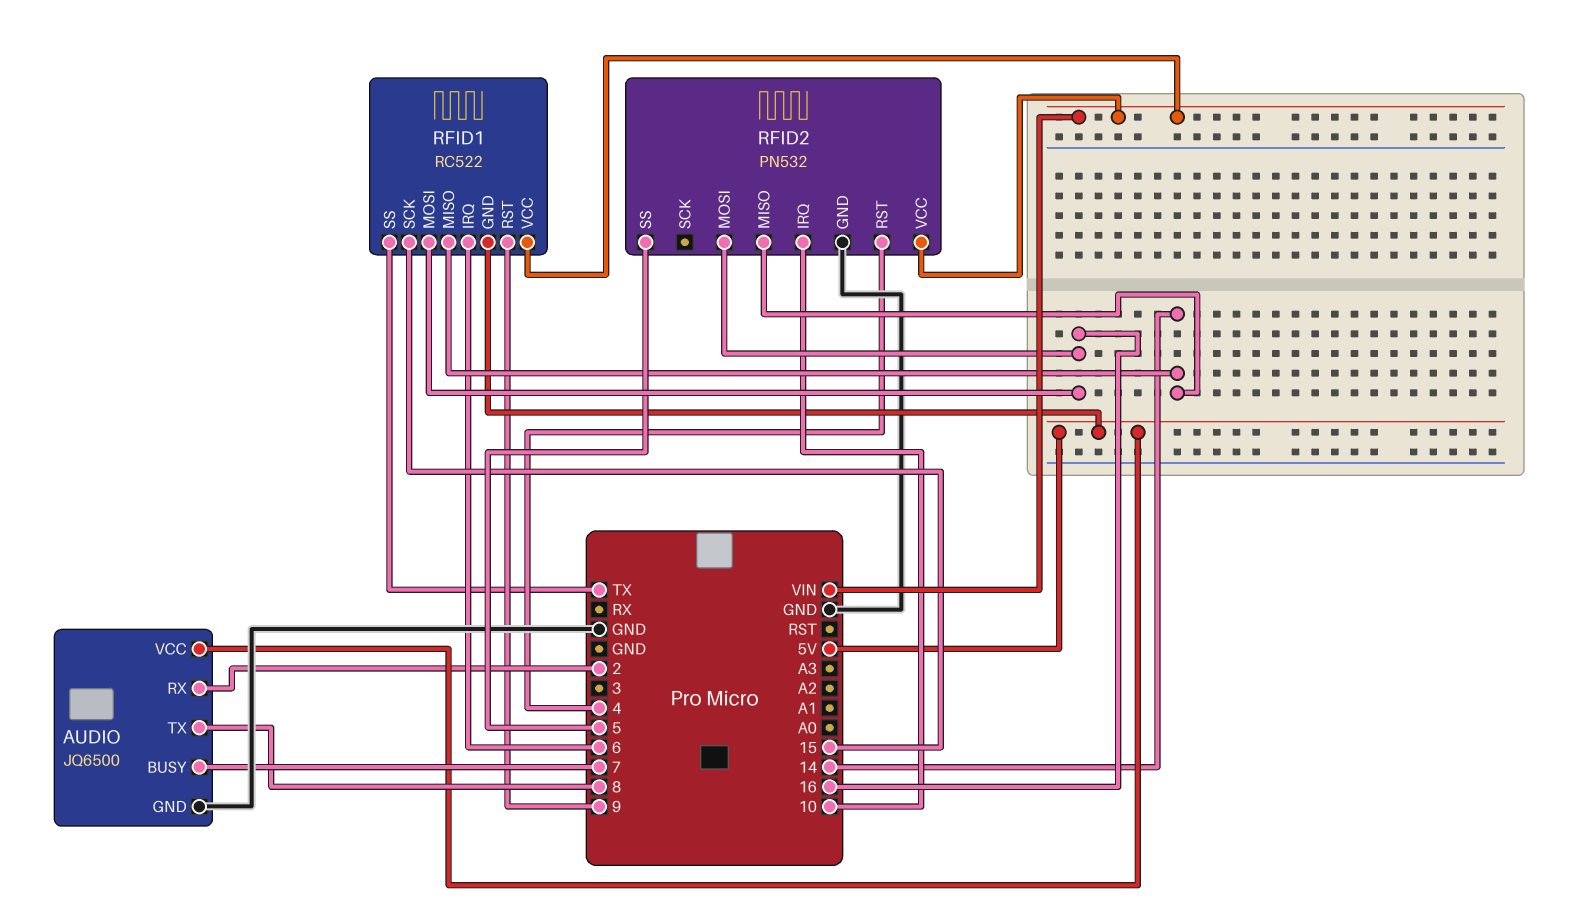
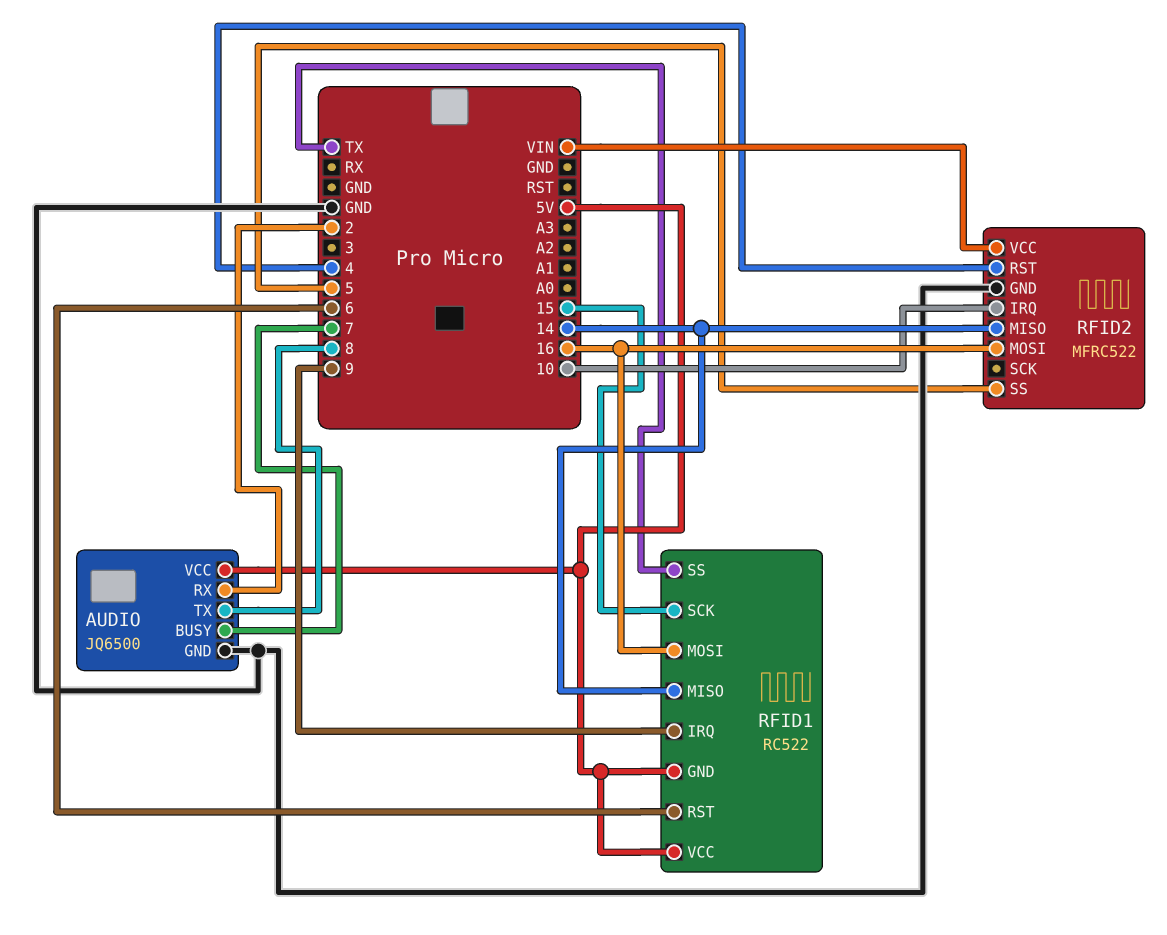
RFID1 pin IRQ: 6 -> 9
RFID1 pin RST: 9 -> 6
RFID1 pin VCC: VIN -> 5V
RFID2: PN532 -> MFRC522

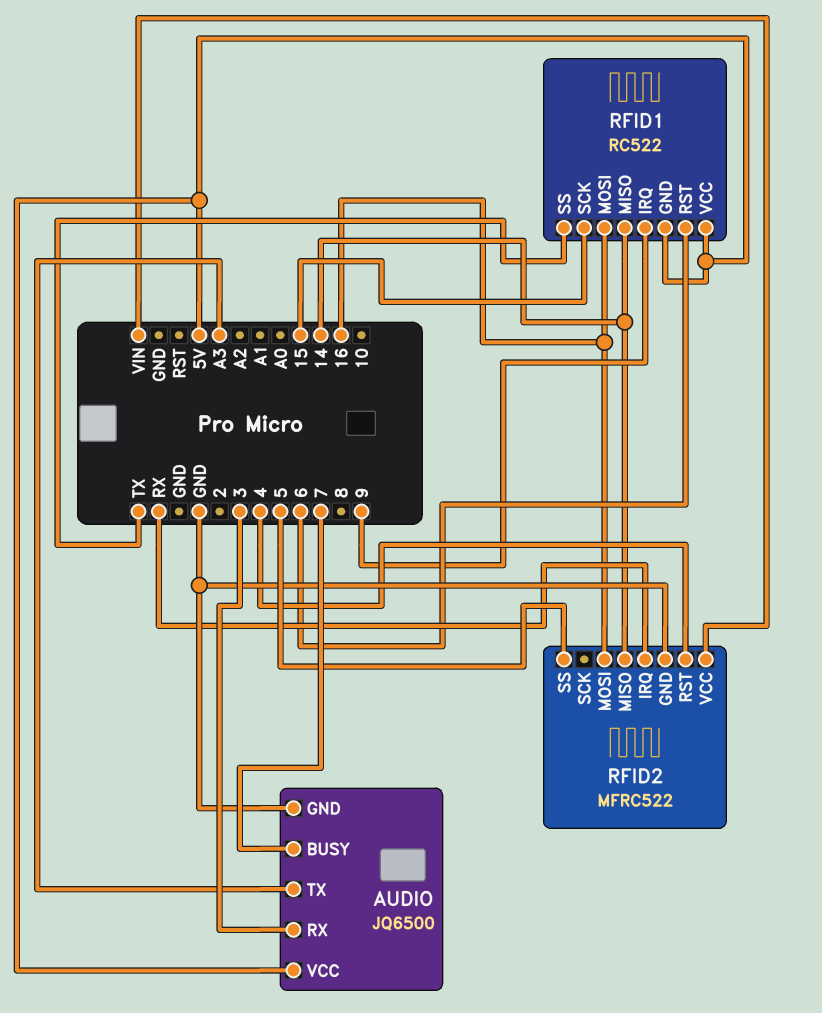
AUDIO pin RX: 2 -> 3
AUDIO pin TX: 8 -> A3
RFID2 pin IRQ: 10 -> RX

